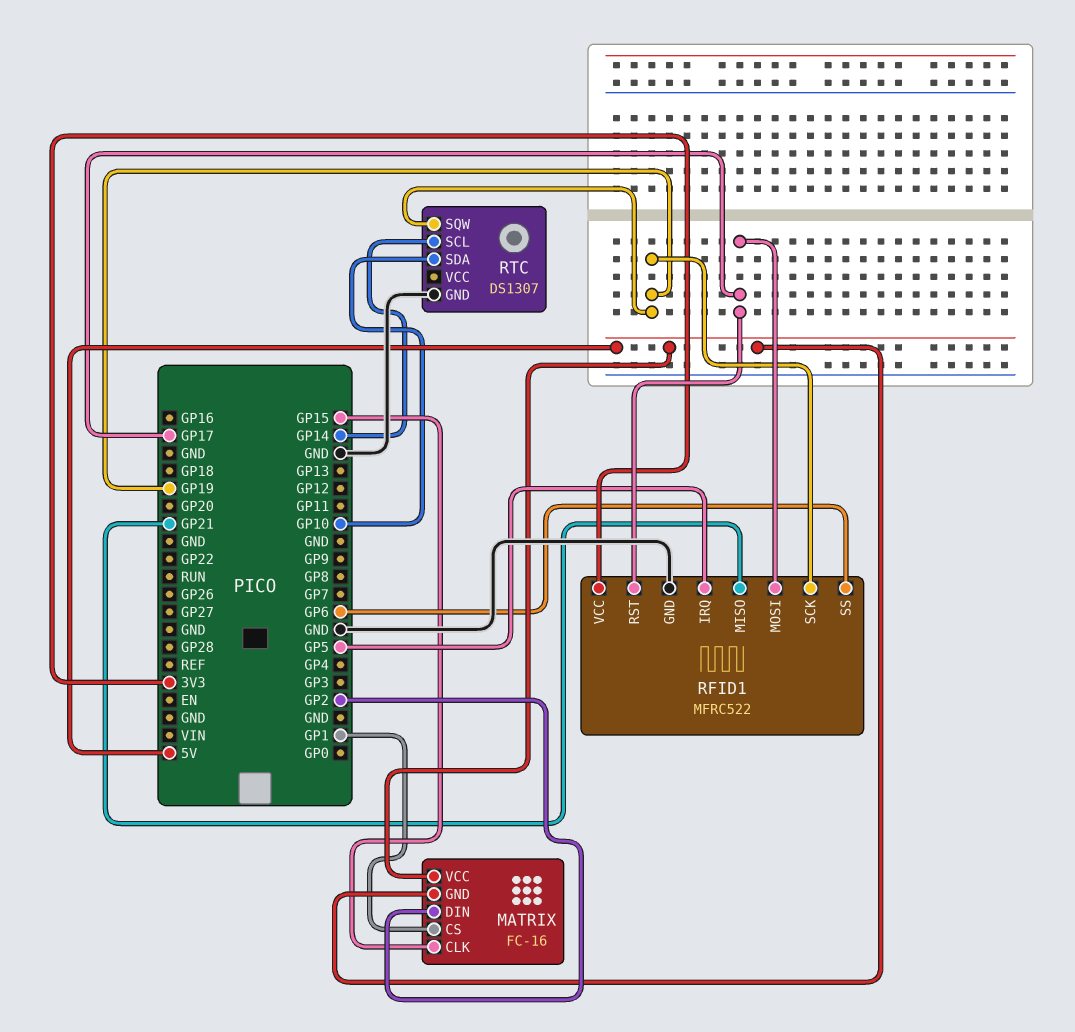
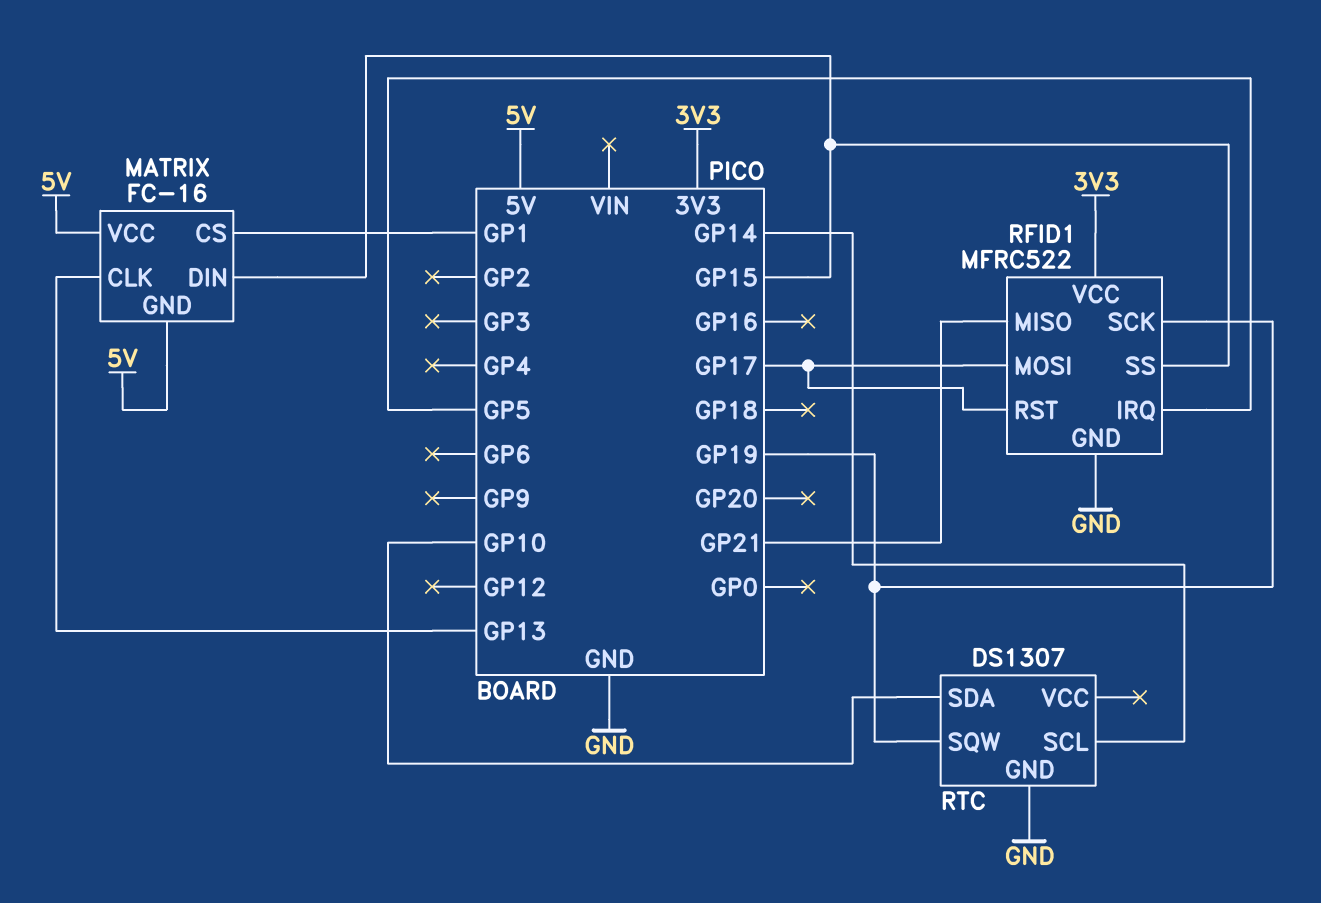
MATRIX pin CLK: GP15 -> GP13
MATRIX pin DIN: GP2 -> GP15
RFID1 pin SS: GP6 -> GP15

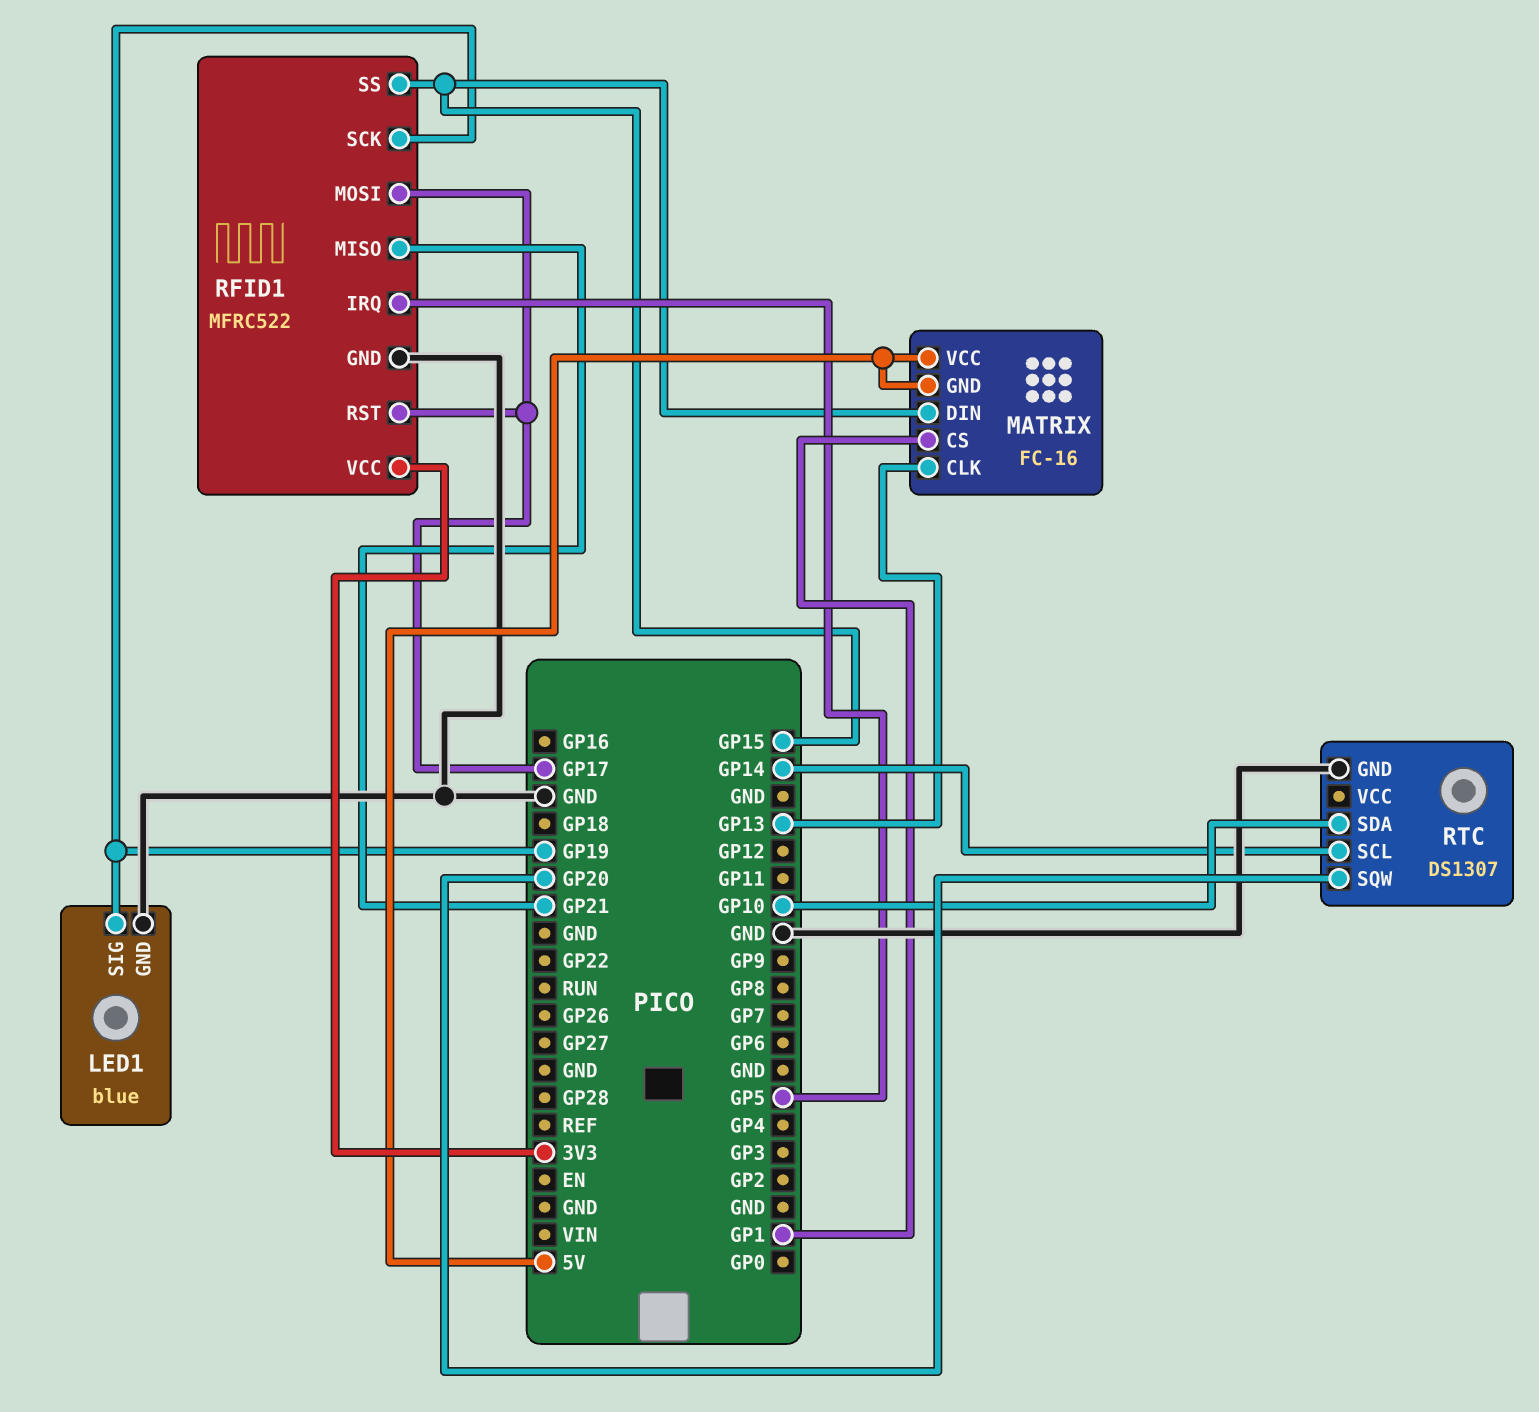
LED1: none -> blue
LED1 pin GND: none -> GND
LED1 pin SIG: none -> GP19
RTC pin SQW: GP19 -> GP20

